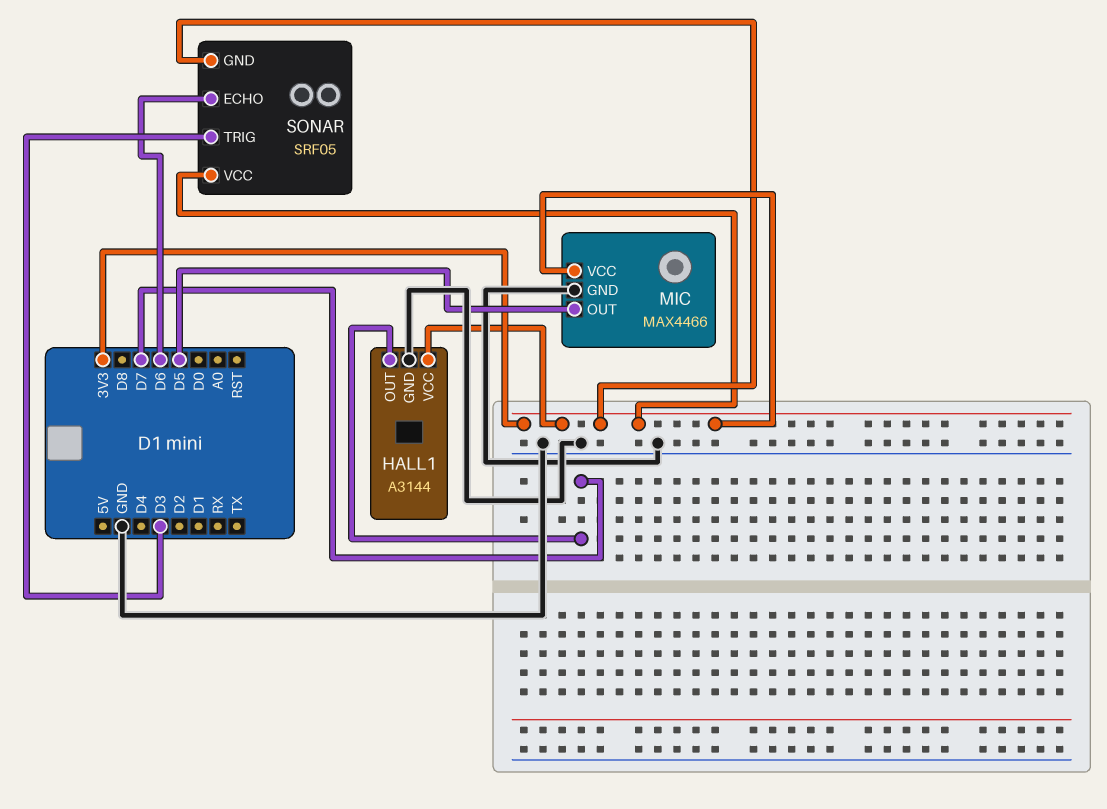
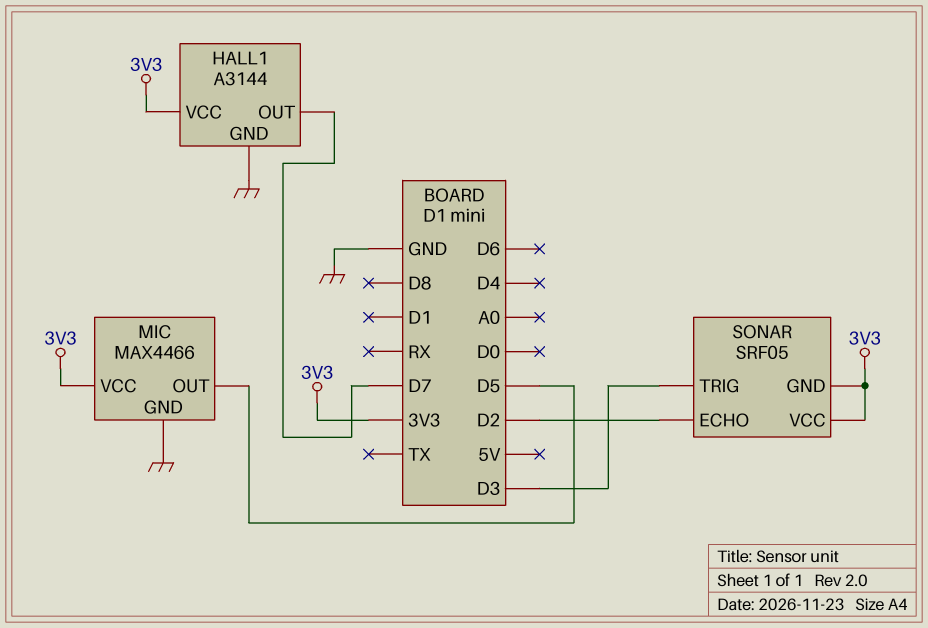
SONAR pin ECHO: D6 -> D2

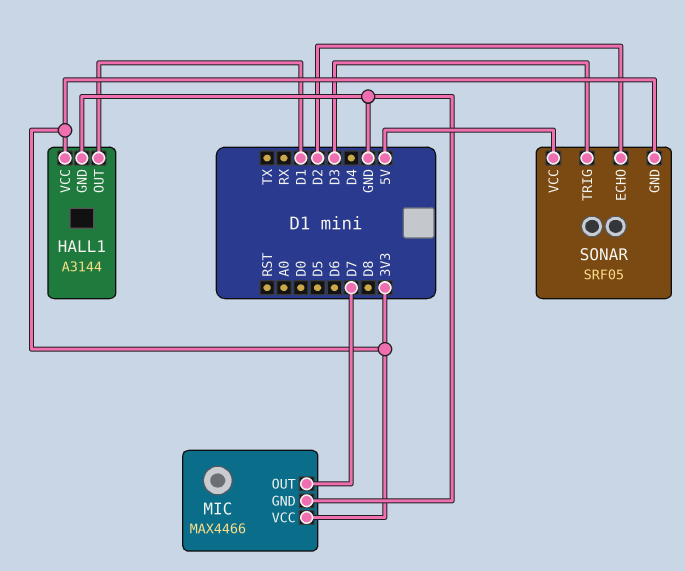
HALL1 pin OUT: D7 -> D1
MIC pin OUT: D5 -> D7
SONAR pin VCC: 3V3 -> 5V

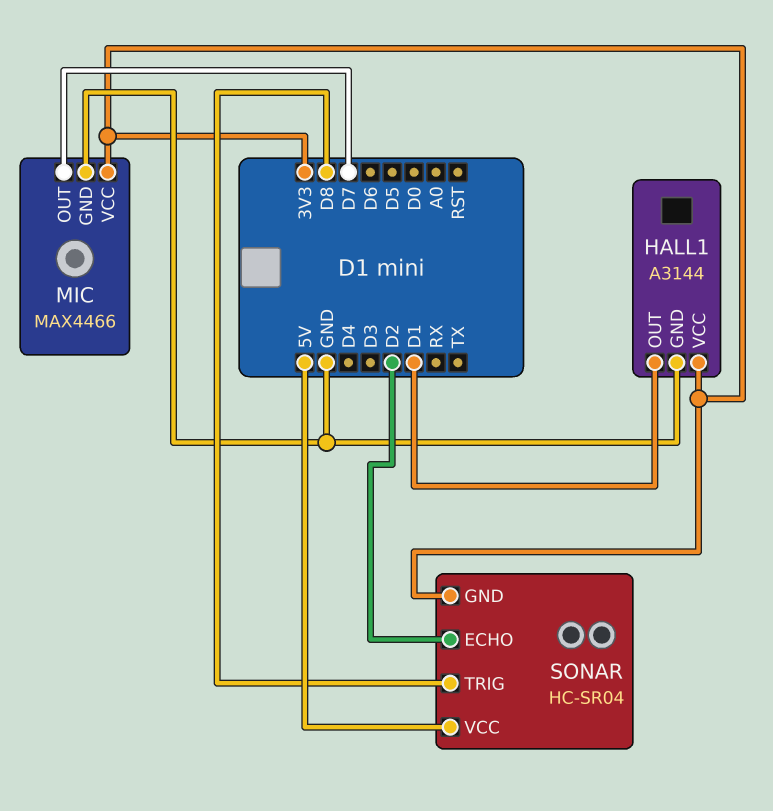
SONAR: SRF05 -> HC-SR04
SONAR pin TRIG: D3 -> D8

